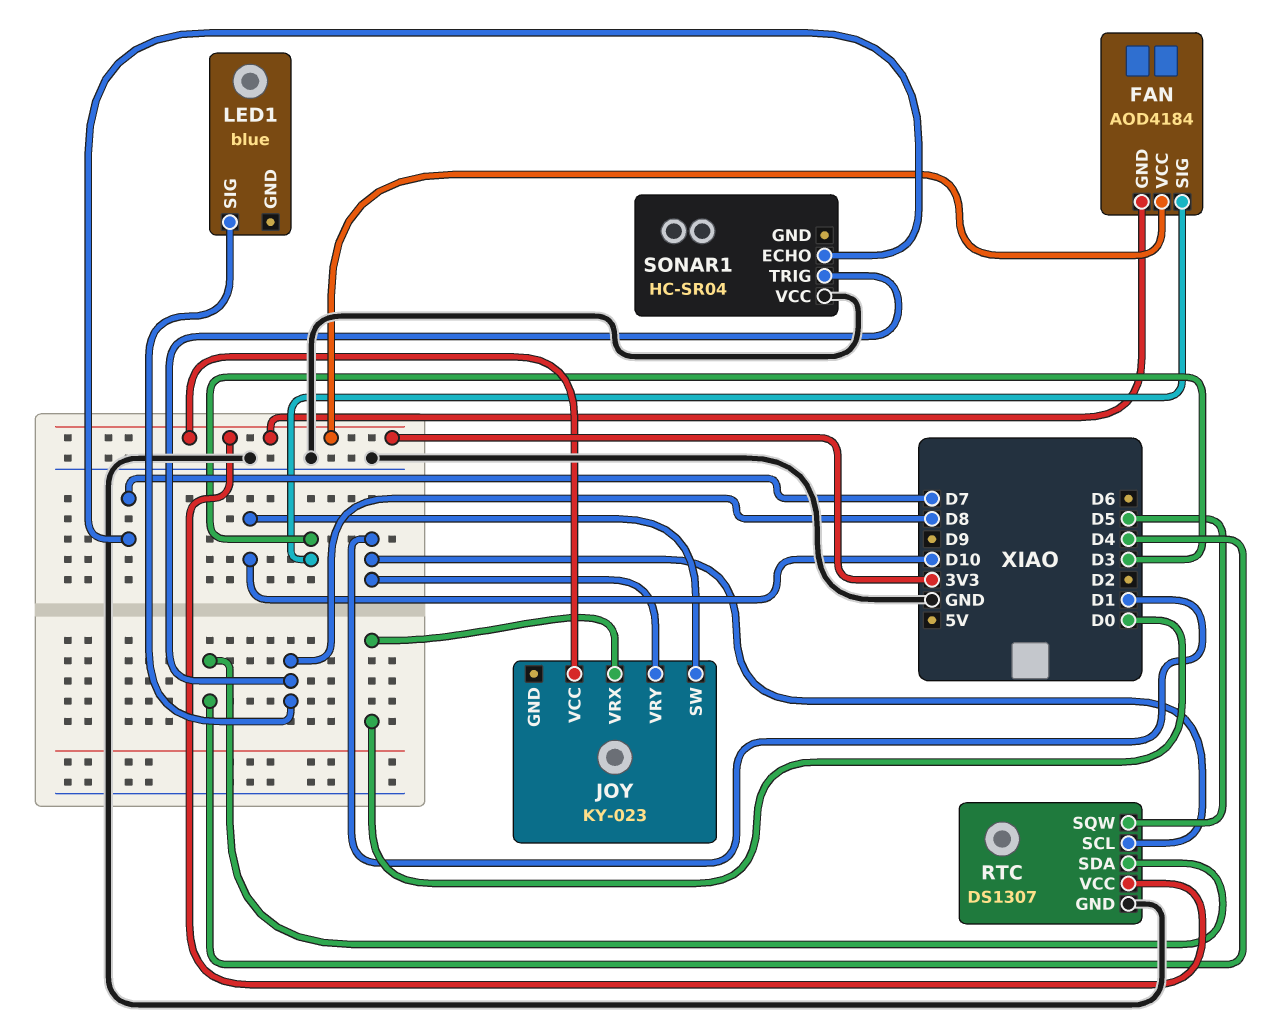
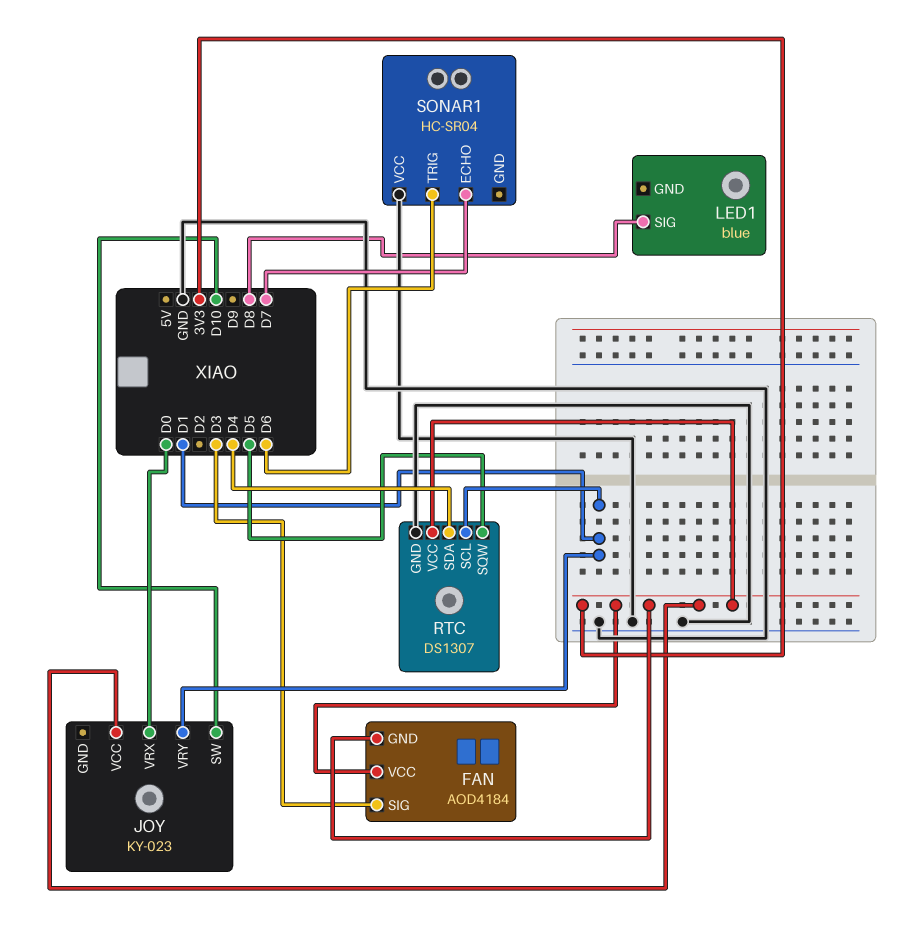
SONAR1 pin TRIG: D8 -> D6

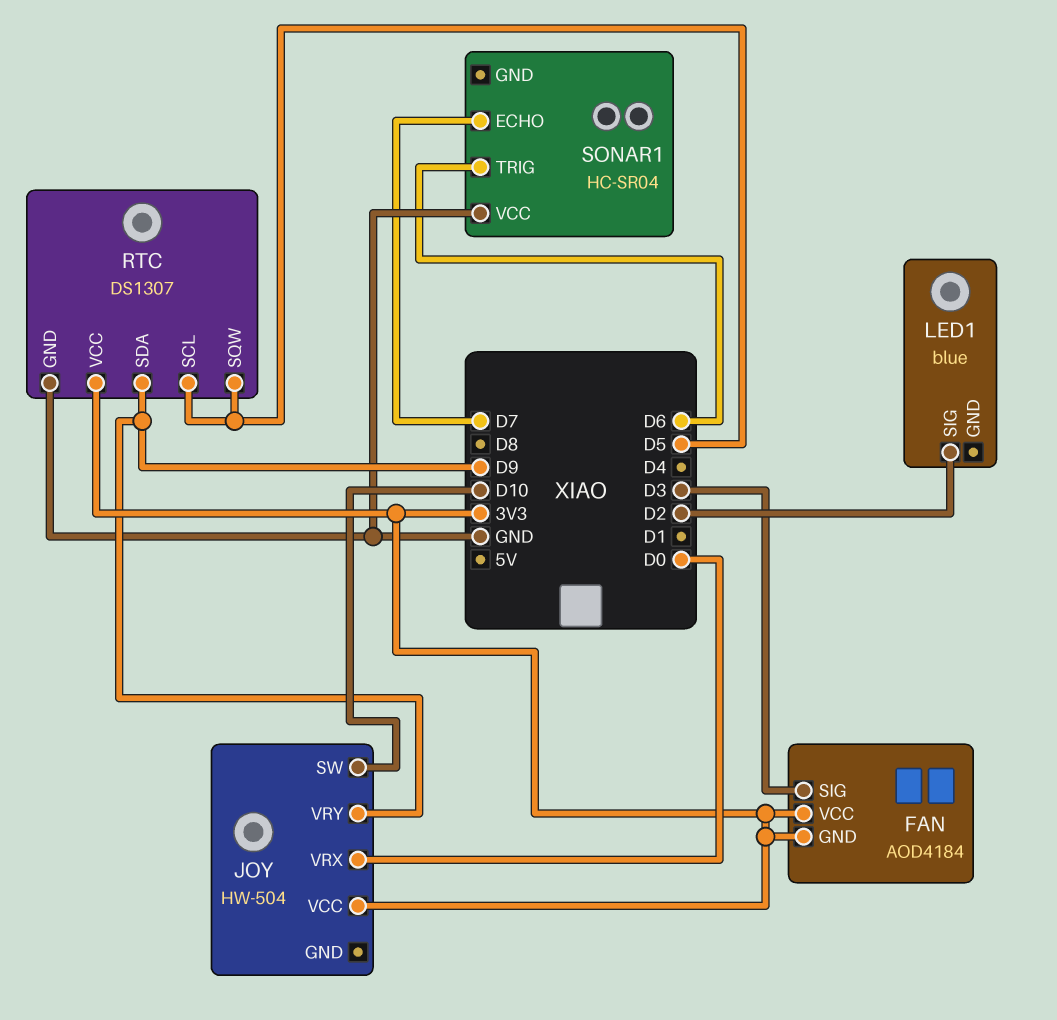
JOY: KY-023 -> HW-504
JOY pin VRY: D1 -> D9
LED1 pin SIG: D8 -> D2
RTC pin SCL: D1 -> D5
RTC pin SDA: D4 -> D9

